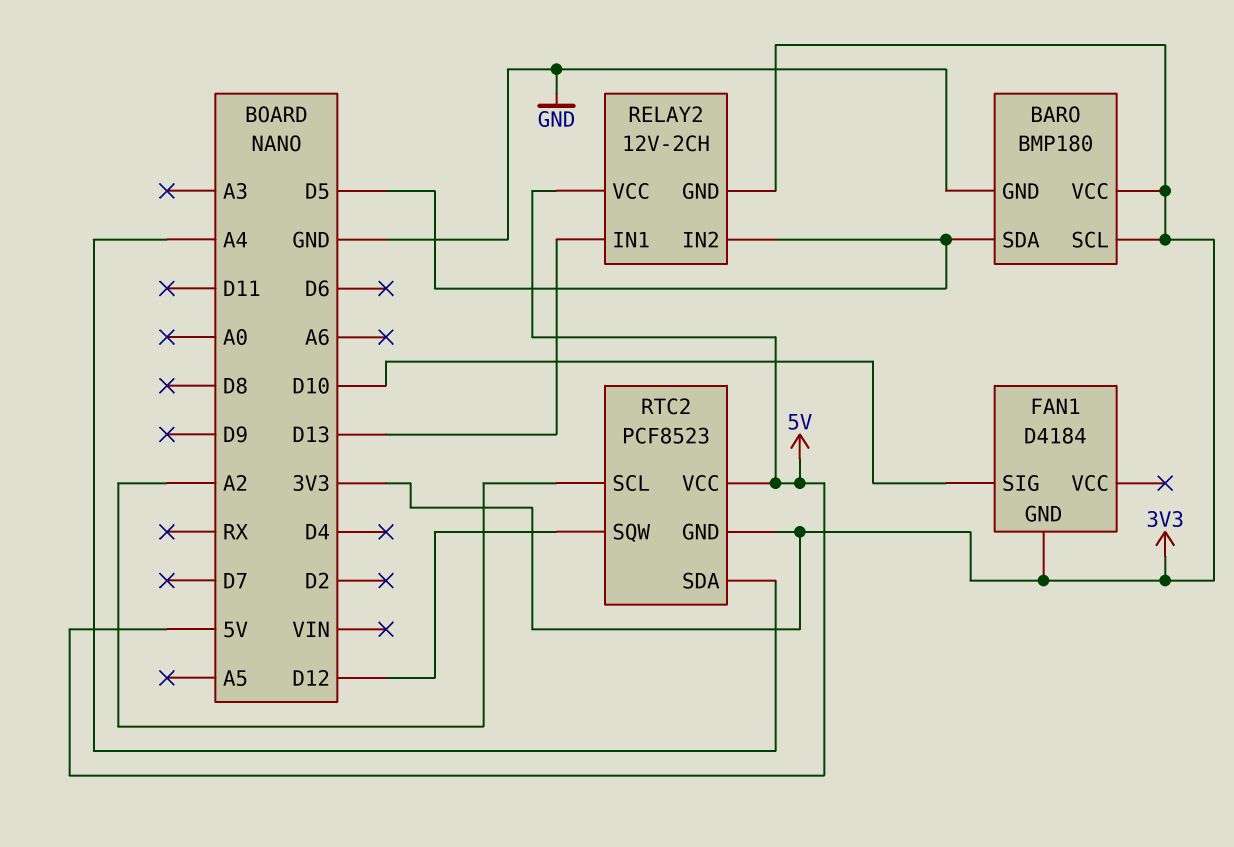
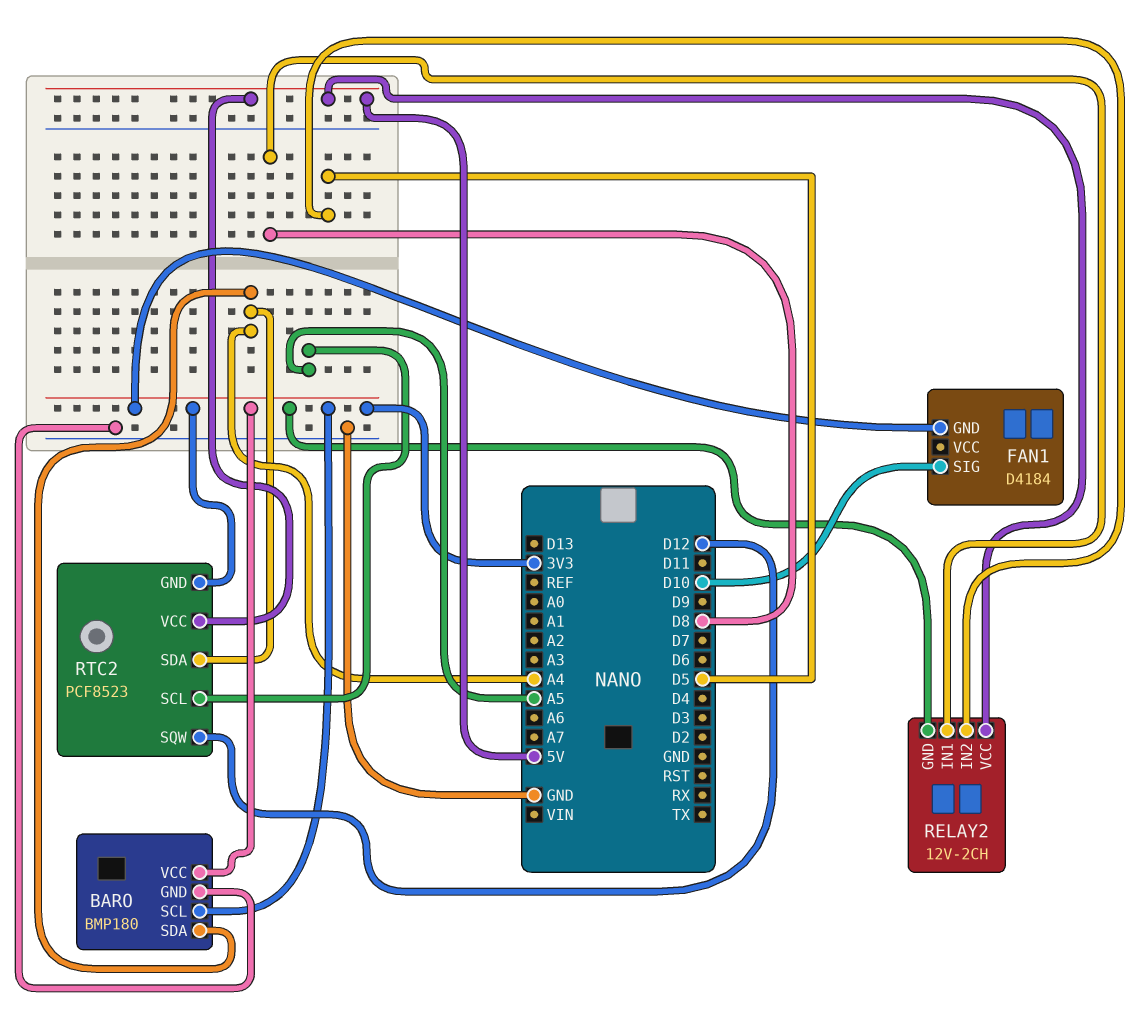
BARO pin SDA: D5 -> A4
RELAY2 pin IN1: D13 -> D8
RTC2 pin SCL: A2 -> A5

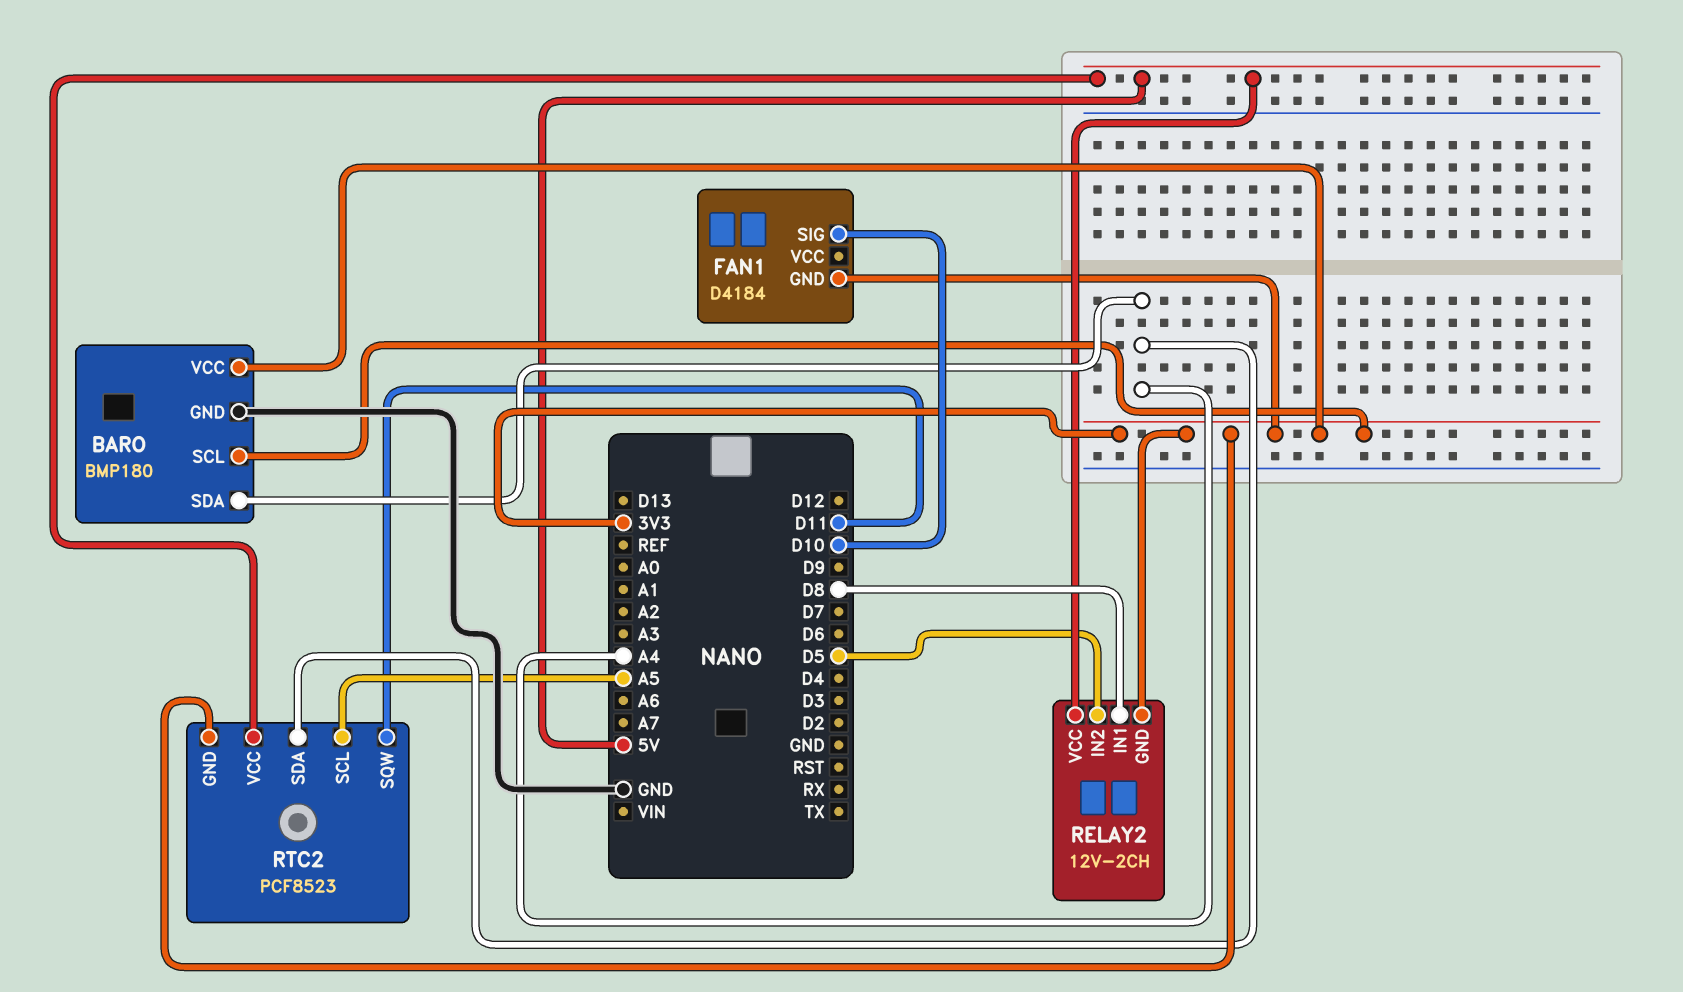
RTC2 pin SQW: D12 -> D11

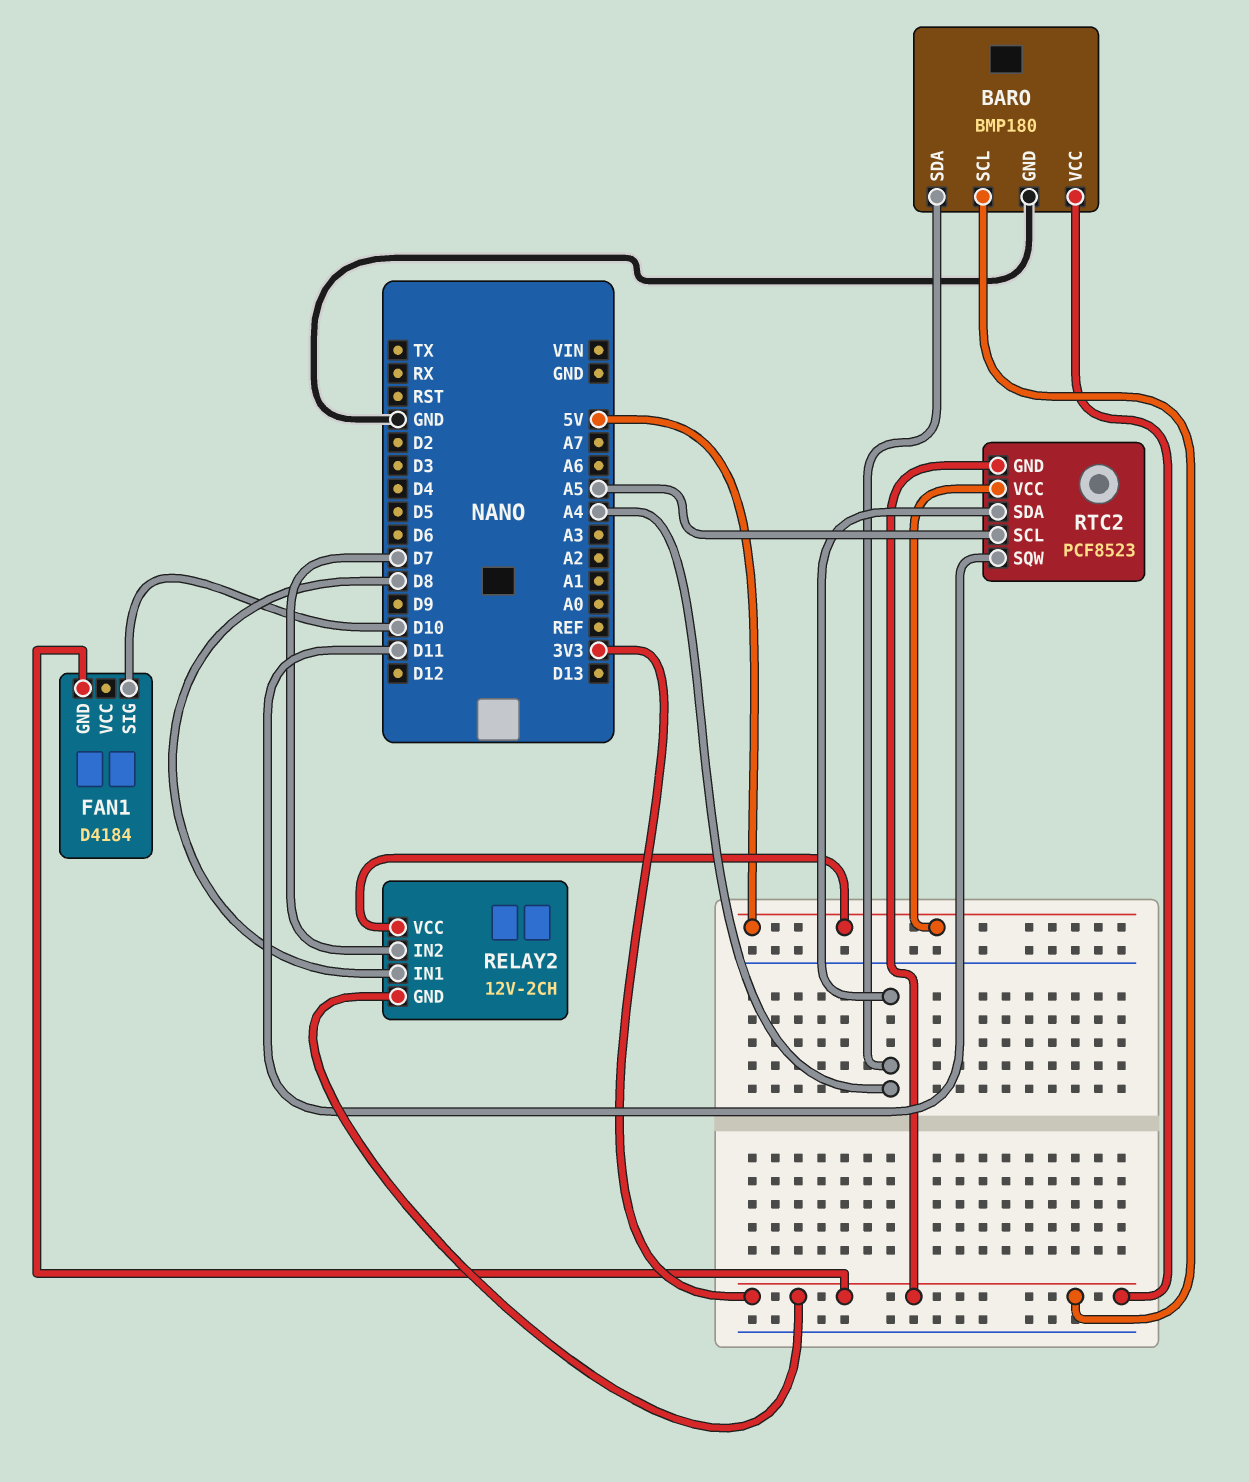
RELAY2 pin IN2: D5 -> D7

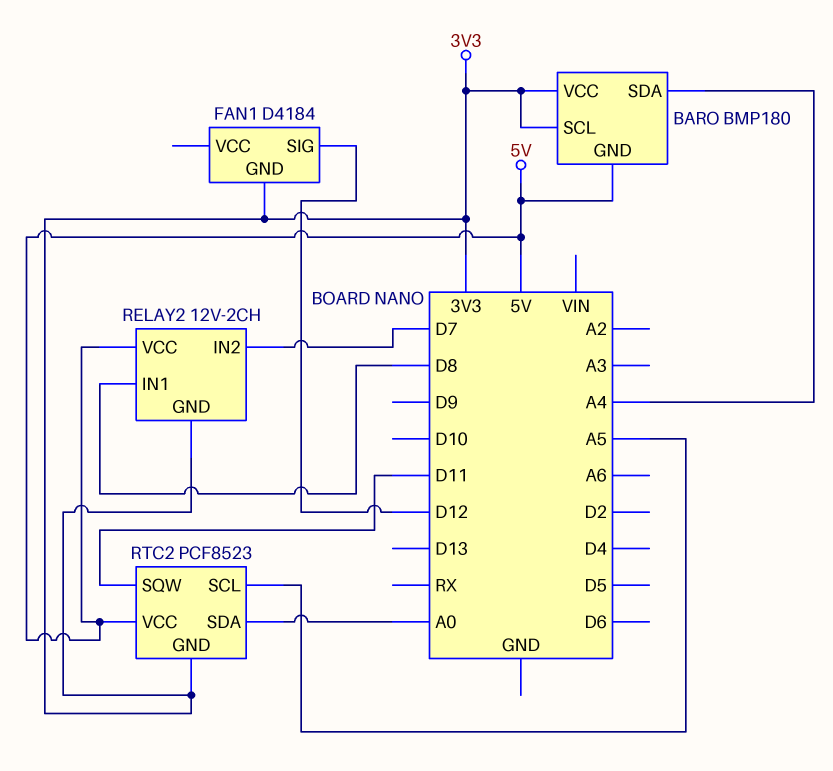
BARO pin GND: GND -> 5V
FAN1 pin SIG: D10 -> D12
RTC2 pin SDA: A4 -> A0

